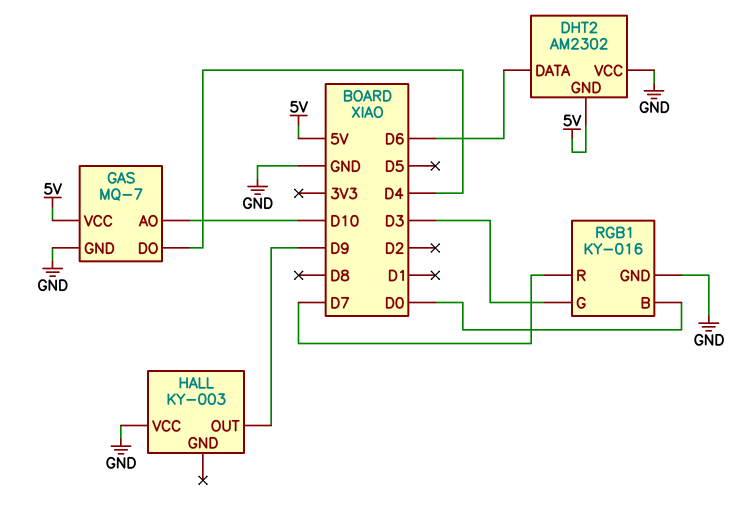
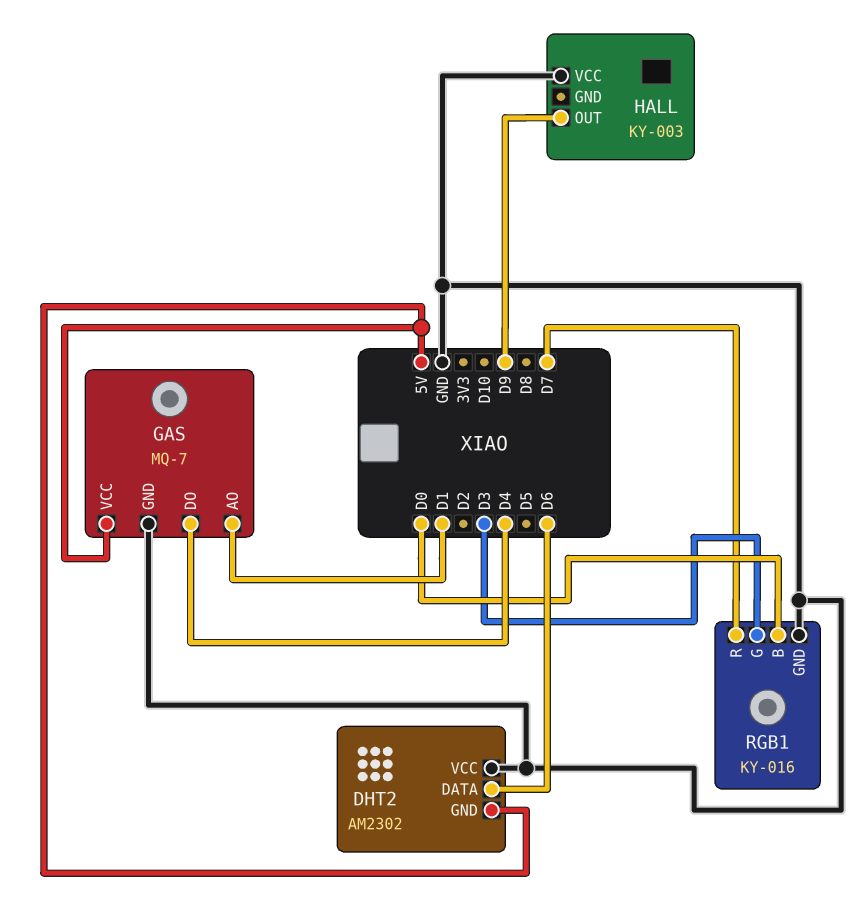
GAS pin AO: D10 -> D1

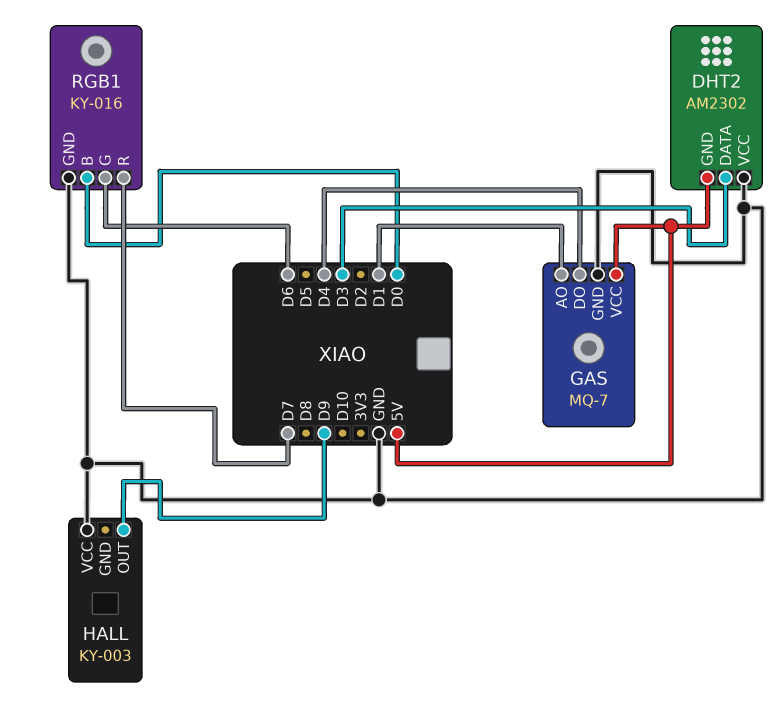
DHT2 pin DATA: D6 -> D3
RGB1 pin G: D3 -> D6

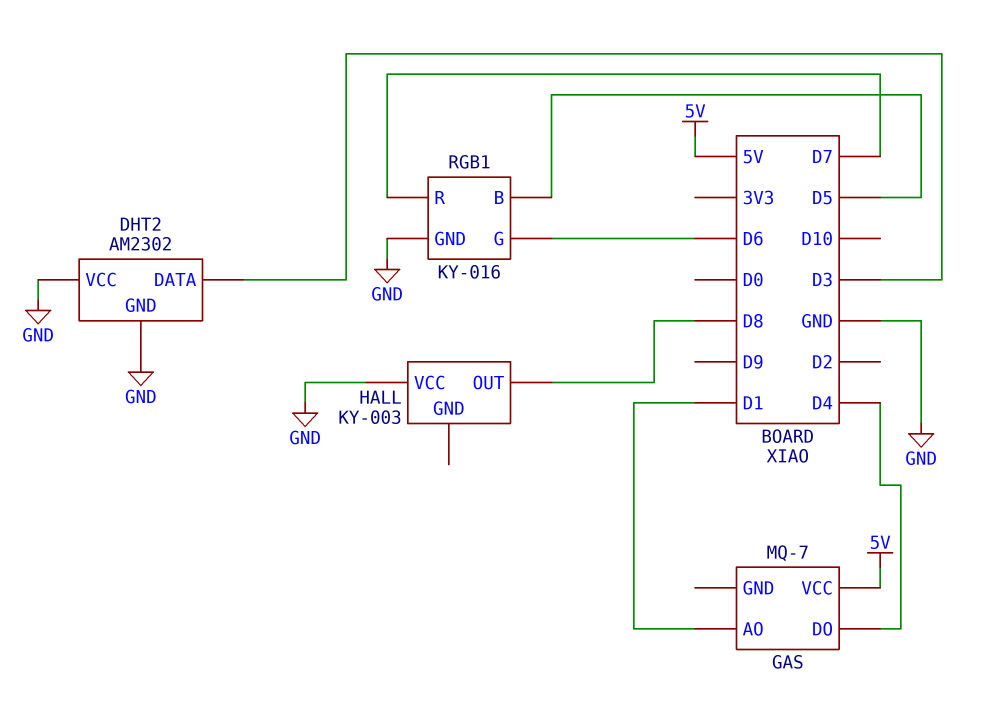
DHT2 pin GND: 5V -> GND
GAS pin GND: GND -> none
HALL pin OUT: D9 -> D8
RGB1 pin B: D0 -> D5

